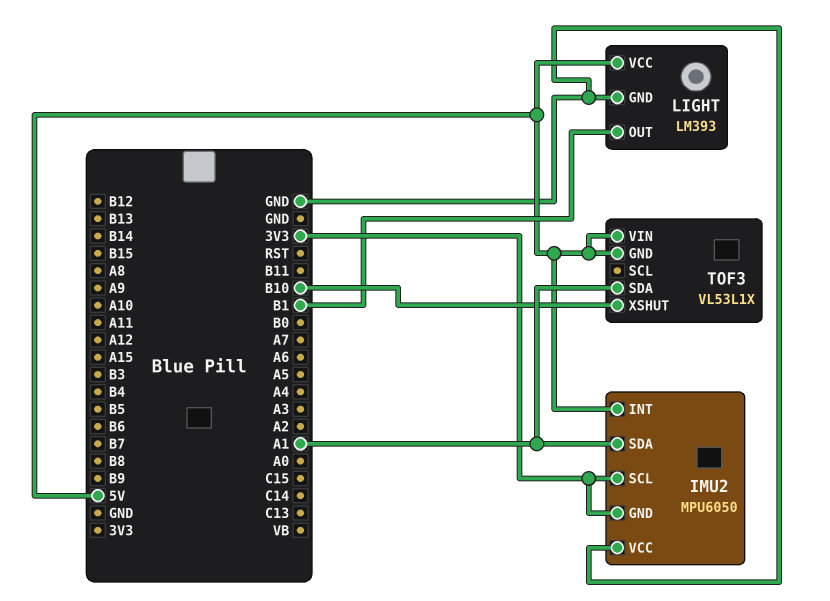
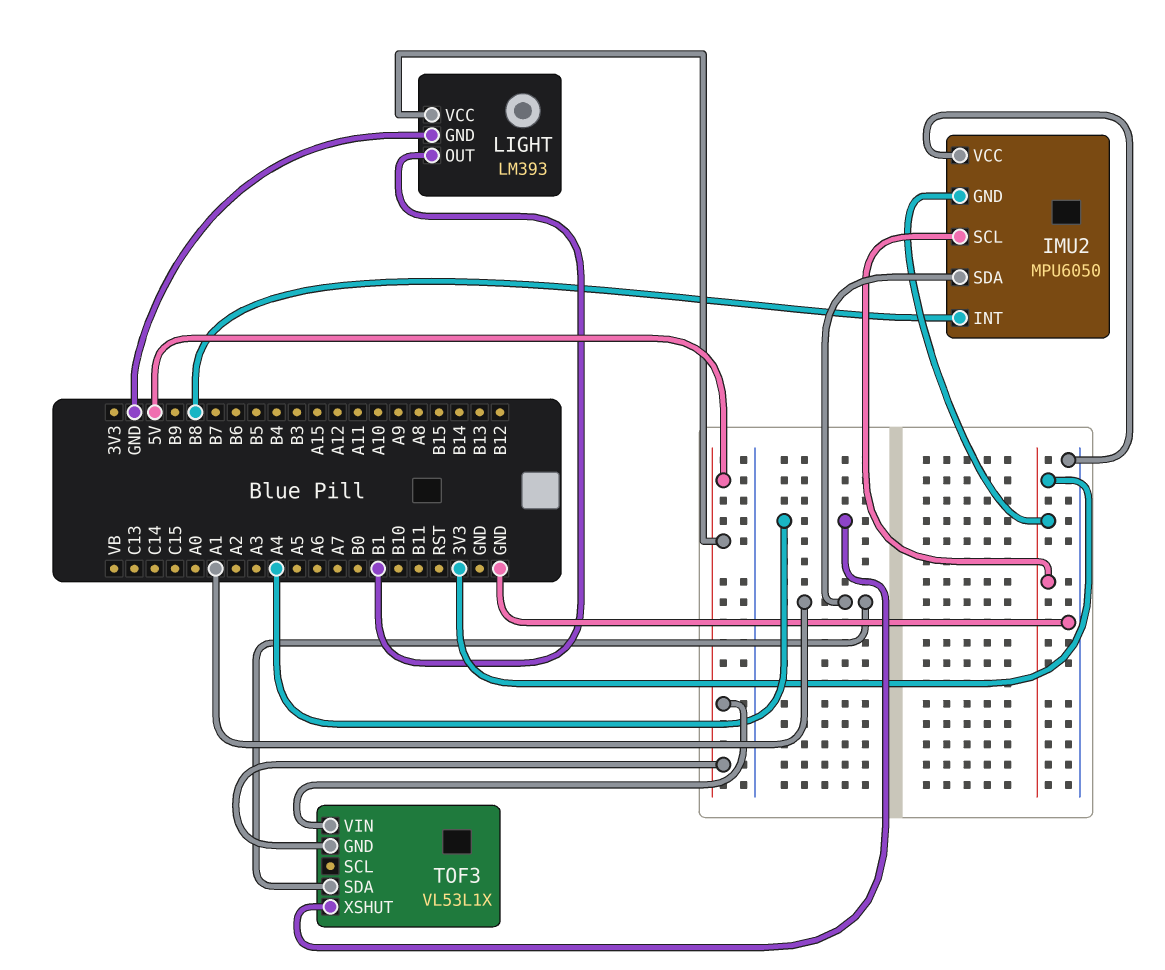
IMU2 pin INT: 5V -> B8
TOF3 pin XSHUT: B10 -> A4

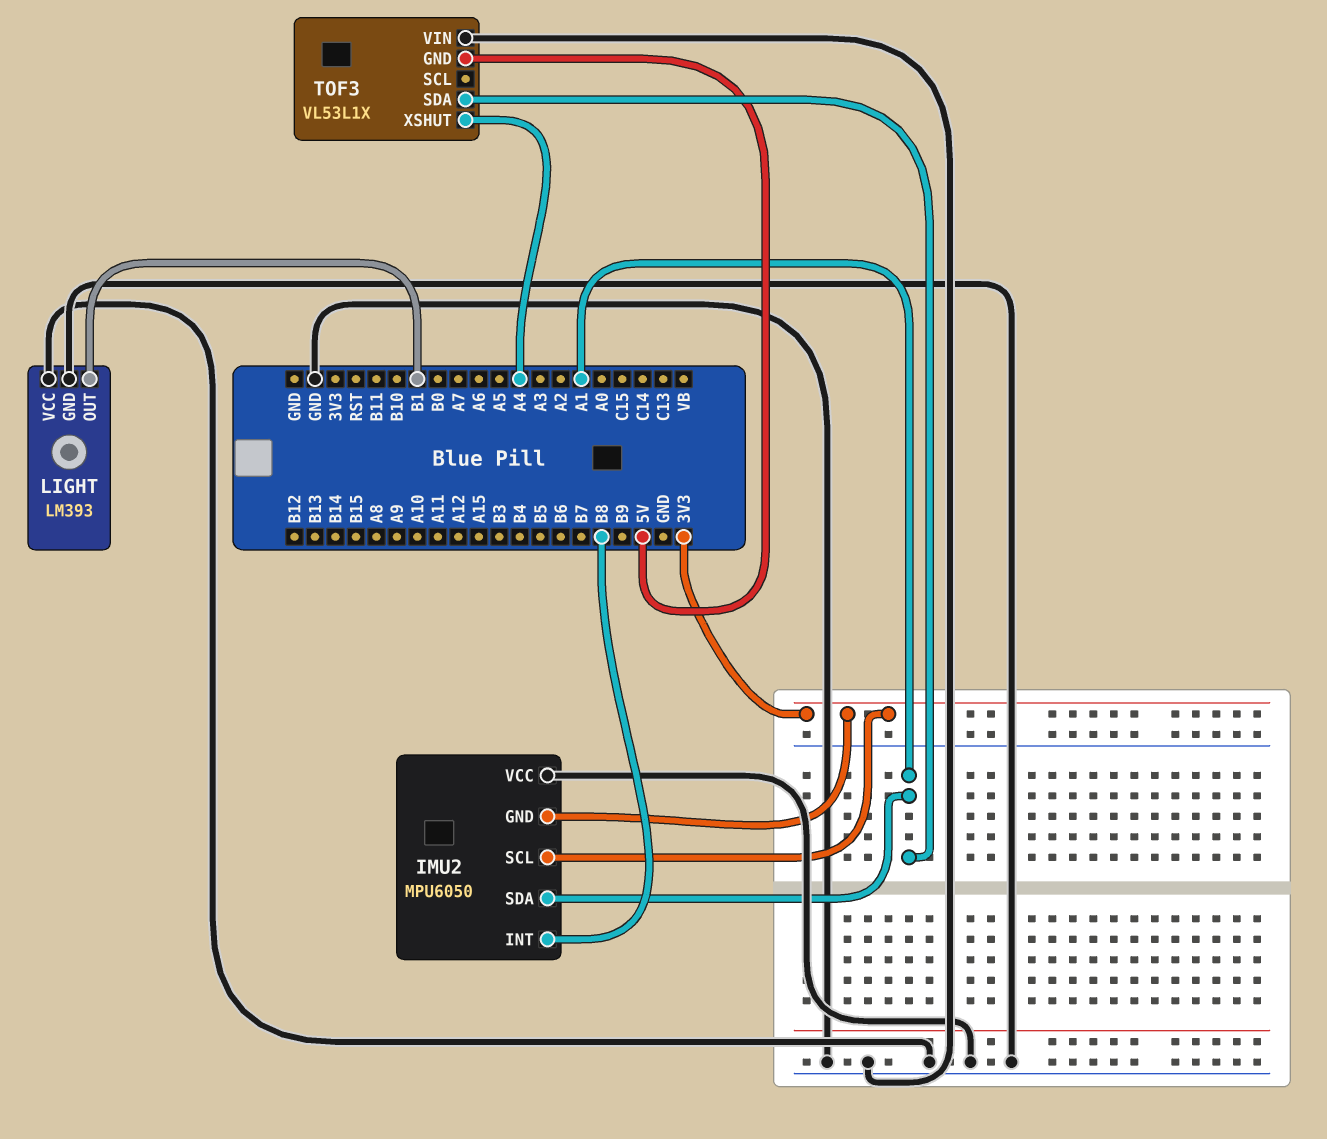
LIGHT pin VCC: 5V -> GND
TOF3 pin VIN: 5V -> GND

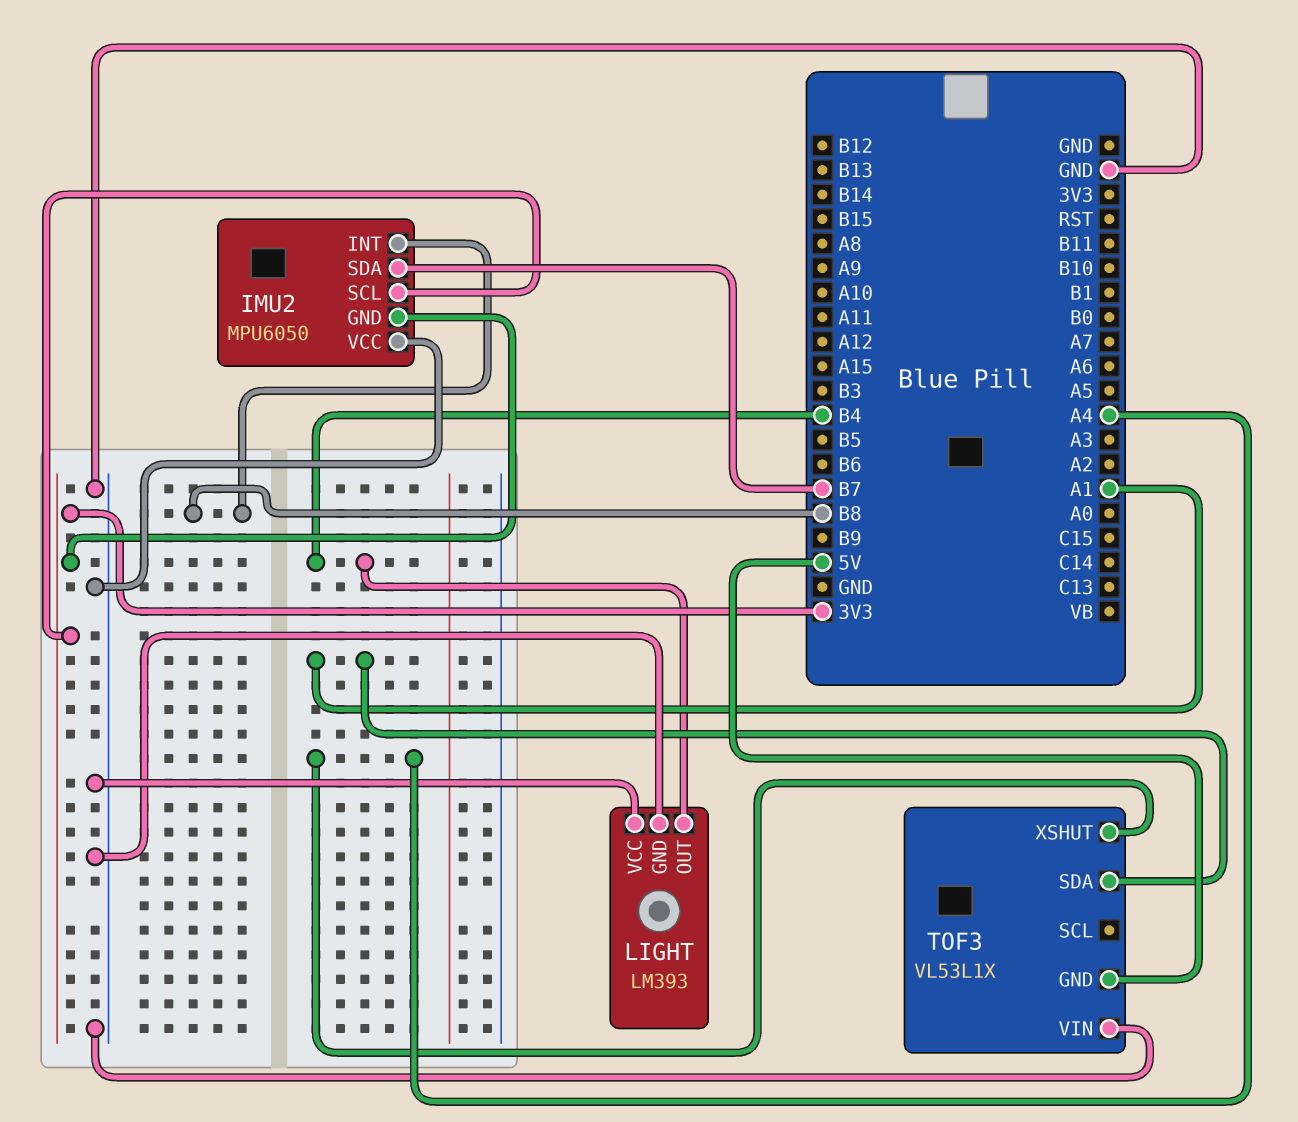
IMU2 pin SDA: A1 -> B7
LIGHT pin OUT: B1 -> B4

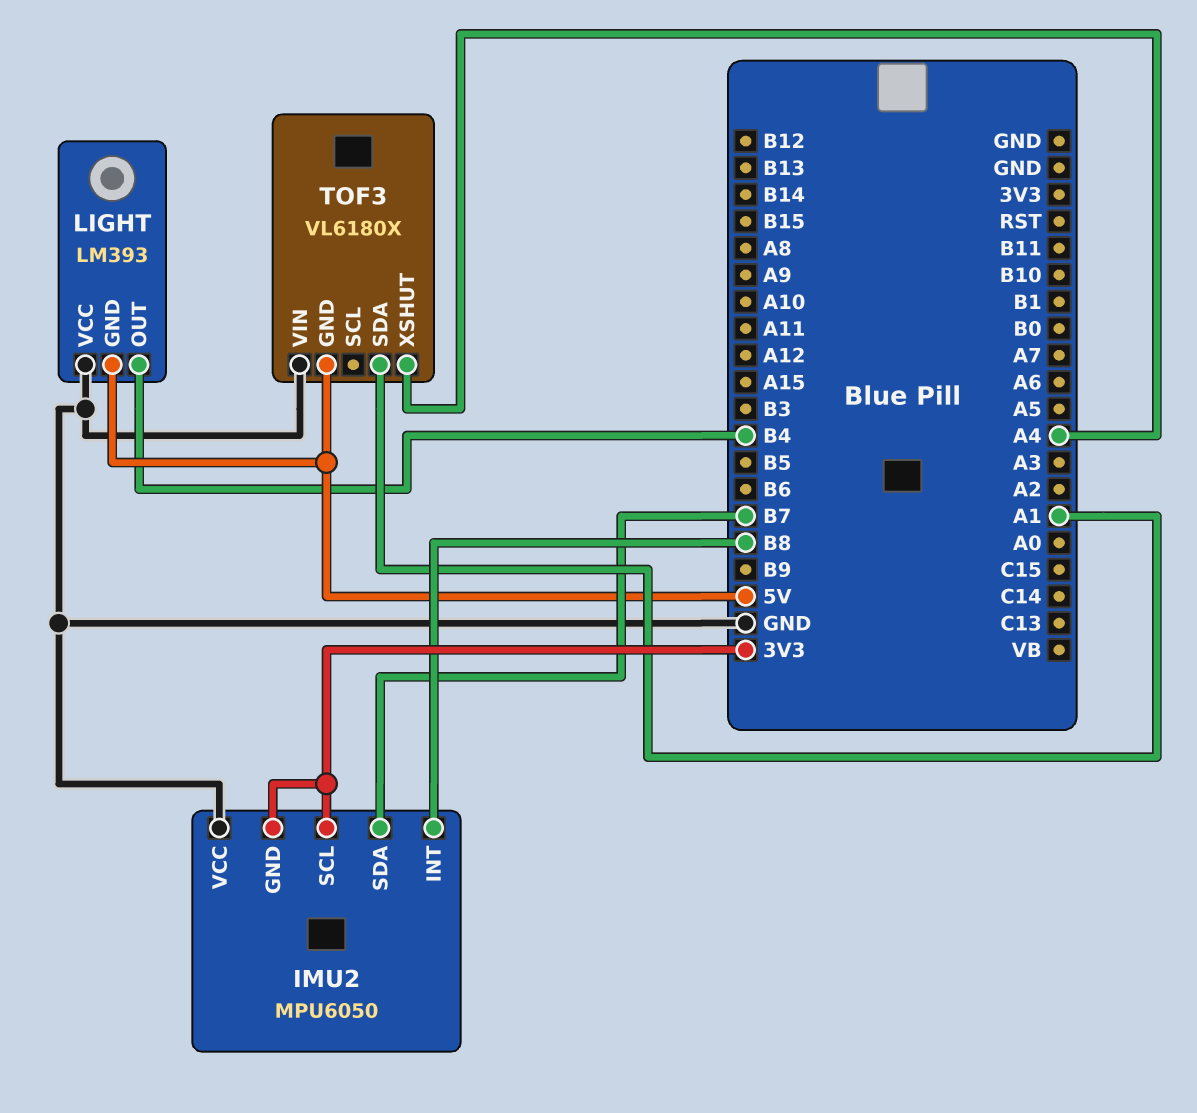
LIGHT pin GND: GND -> 5V
TOF3: VL53L1X -> VL6180X

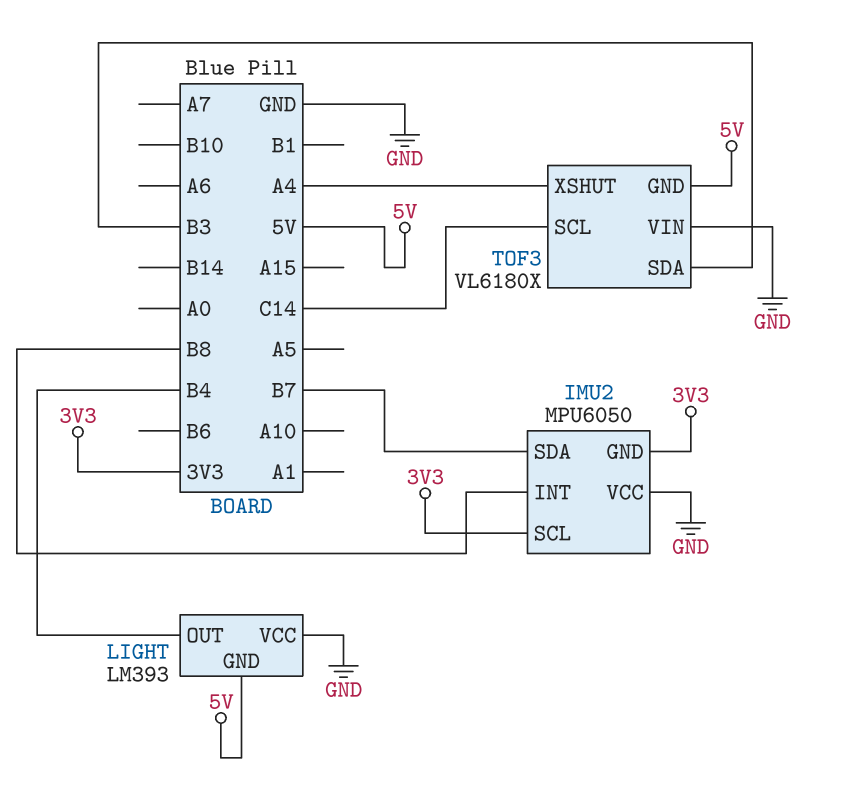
TOF3 pin SCL: none -> C14
TOF3 pin SDA: A1 -> B3

